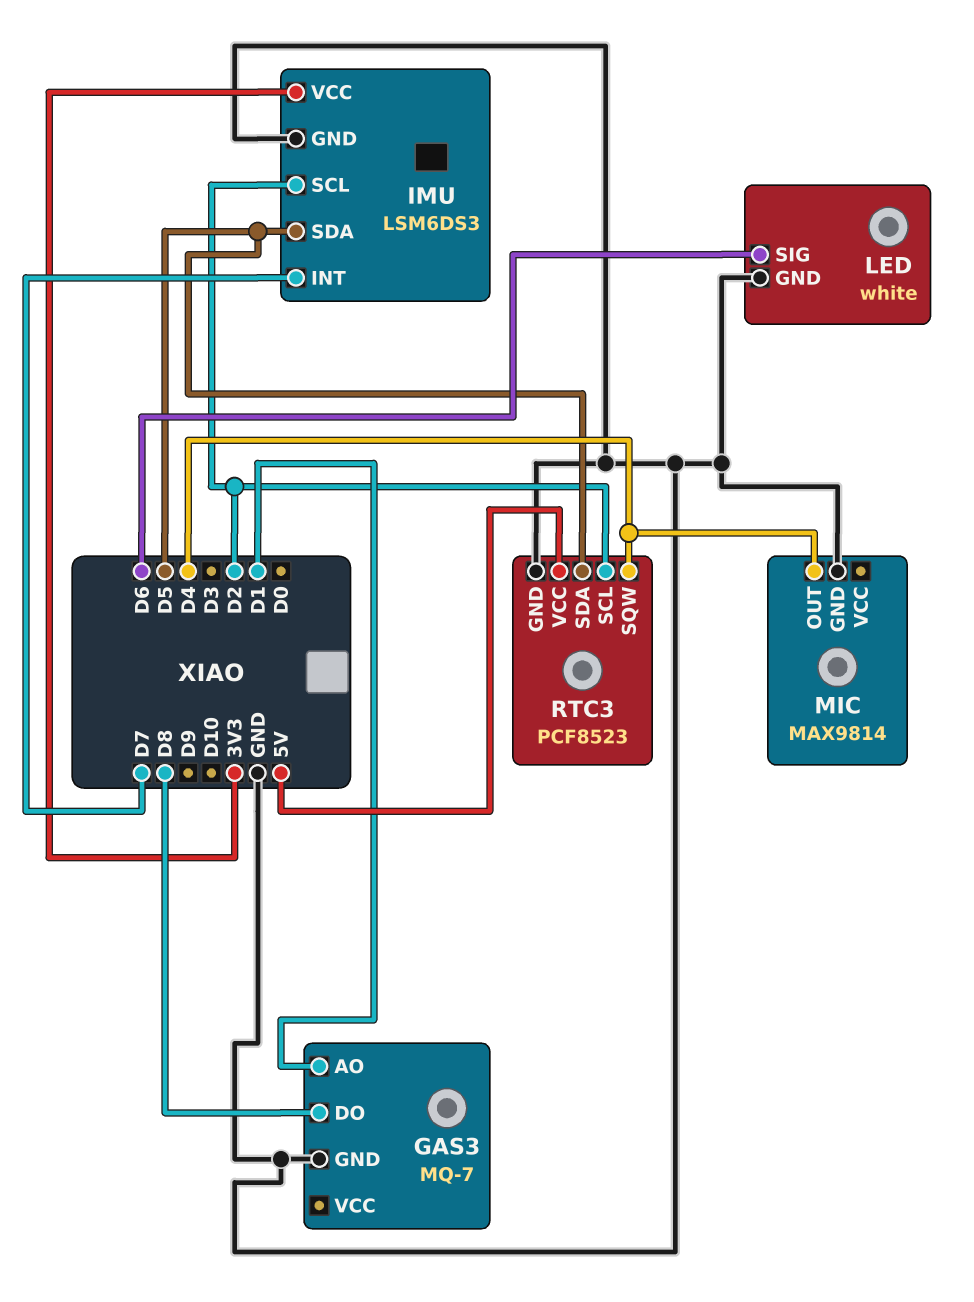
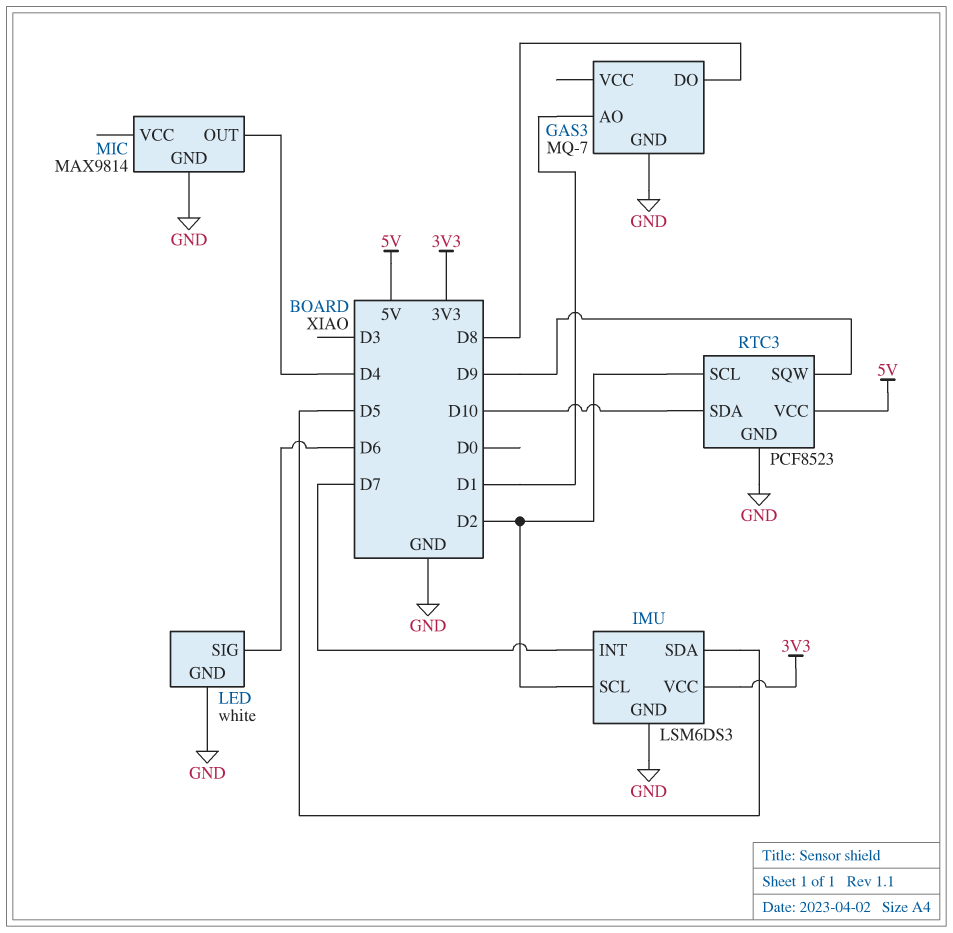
RTC3 pin SDA: D5 -> D10
RTC3 pin SQW: D4 -> D9

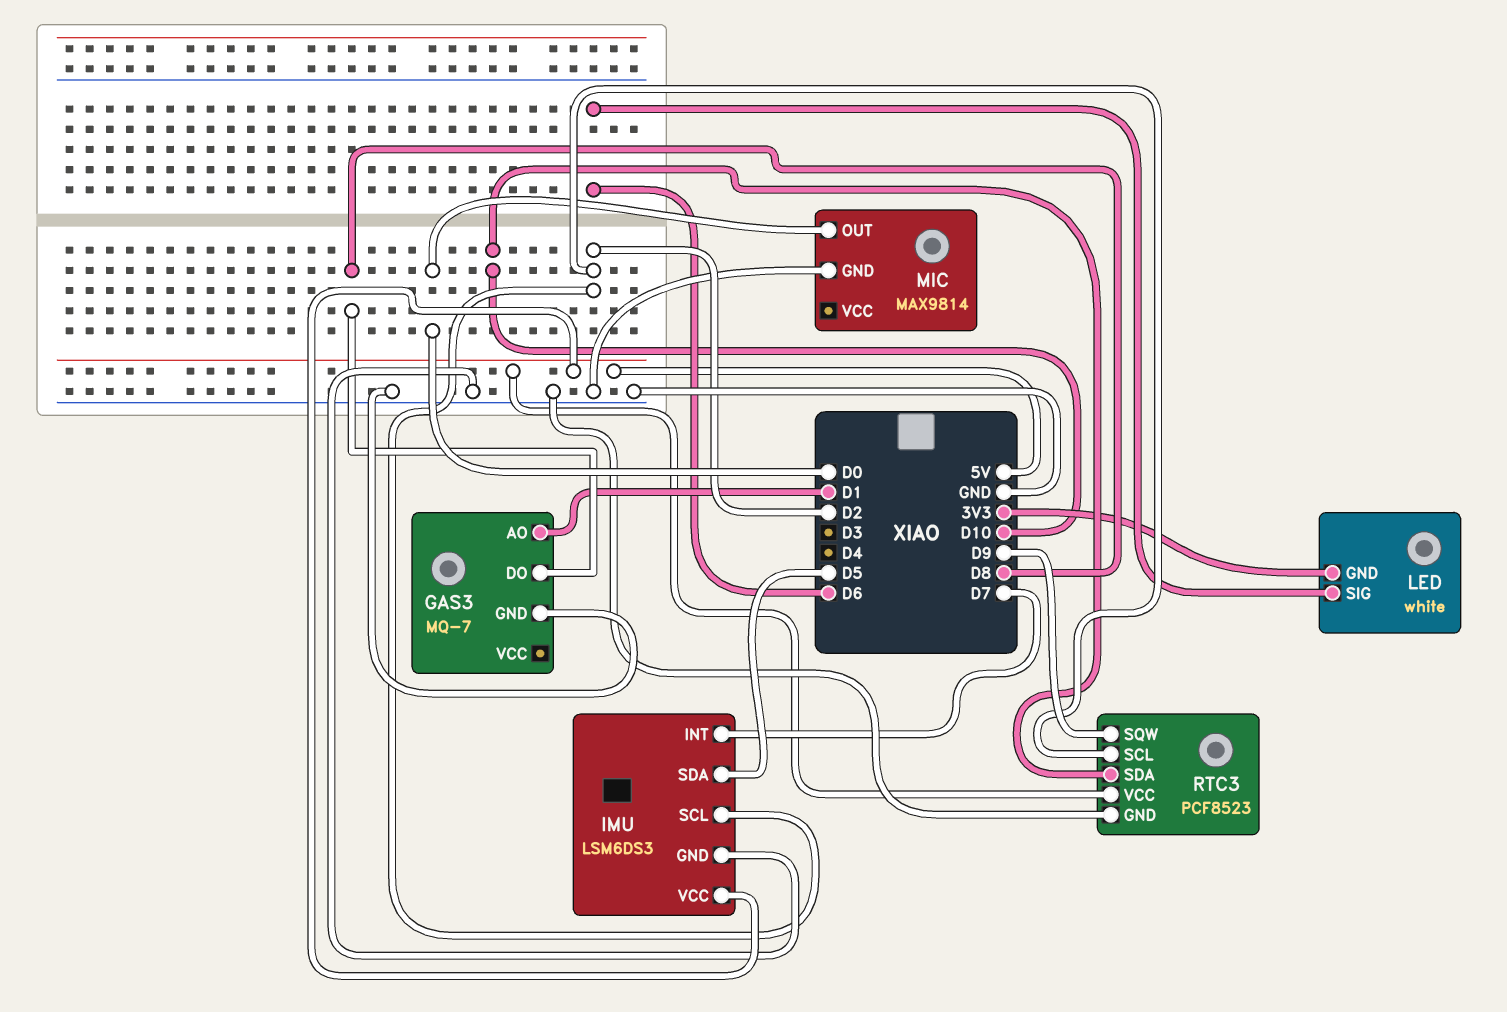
IMU pin VCC: 3V3 -> 5V
LED pin GND: GND -> 3V3
MIC pin OUT: D4 -> D0

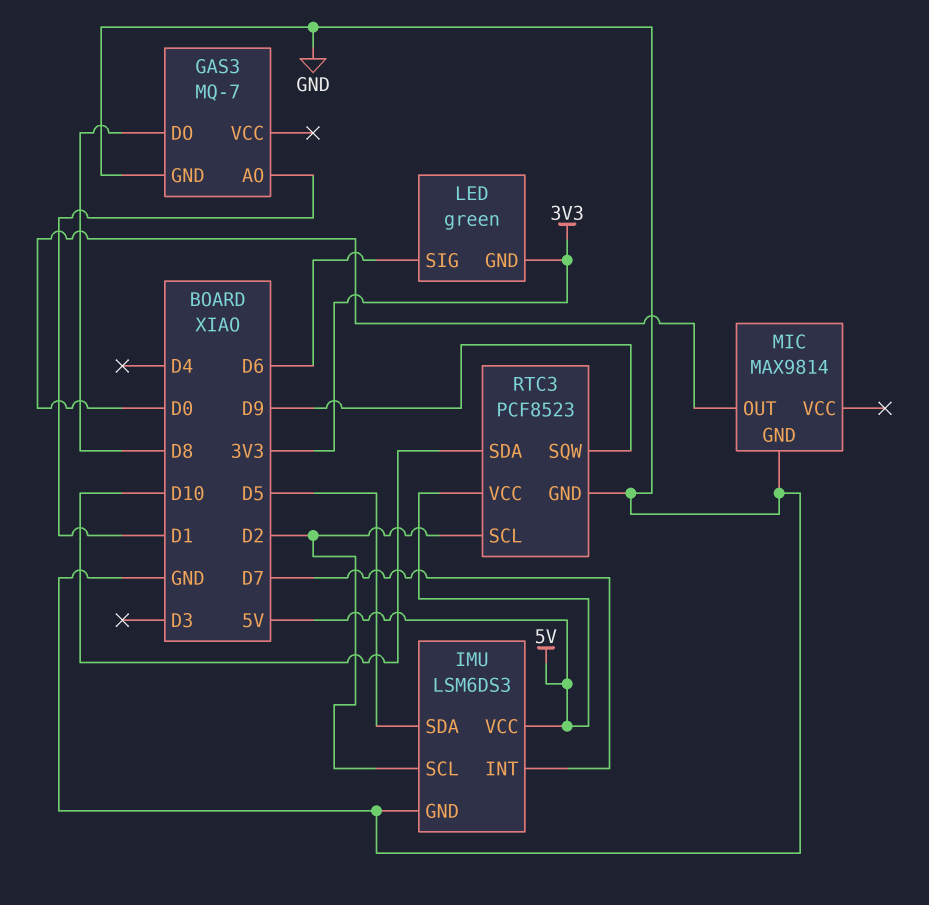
LED: white -> green

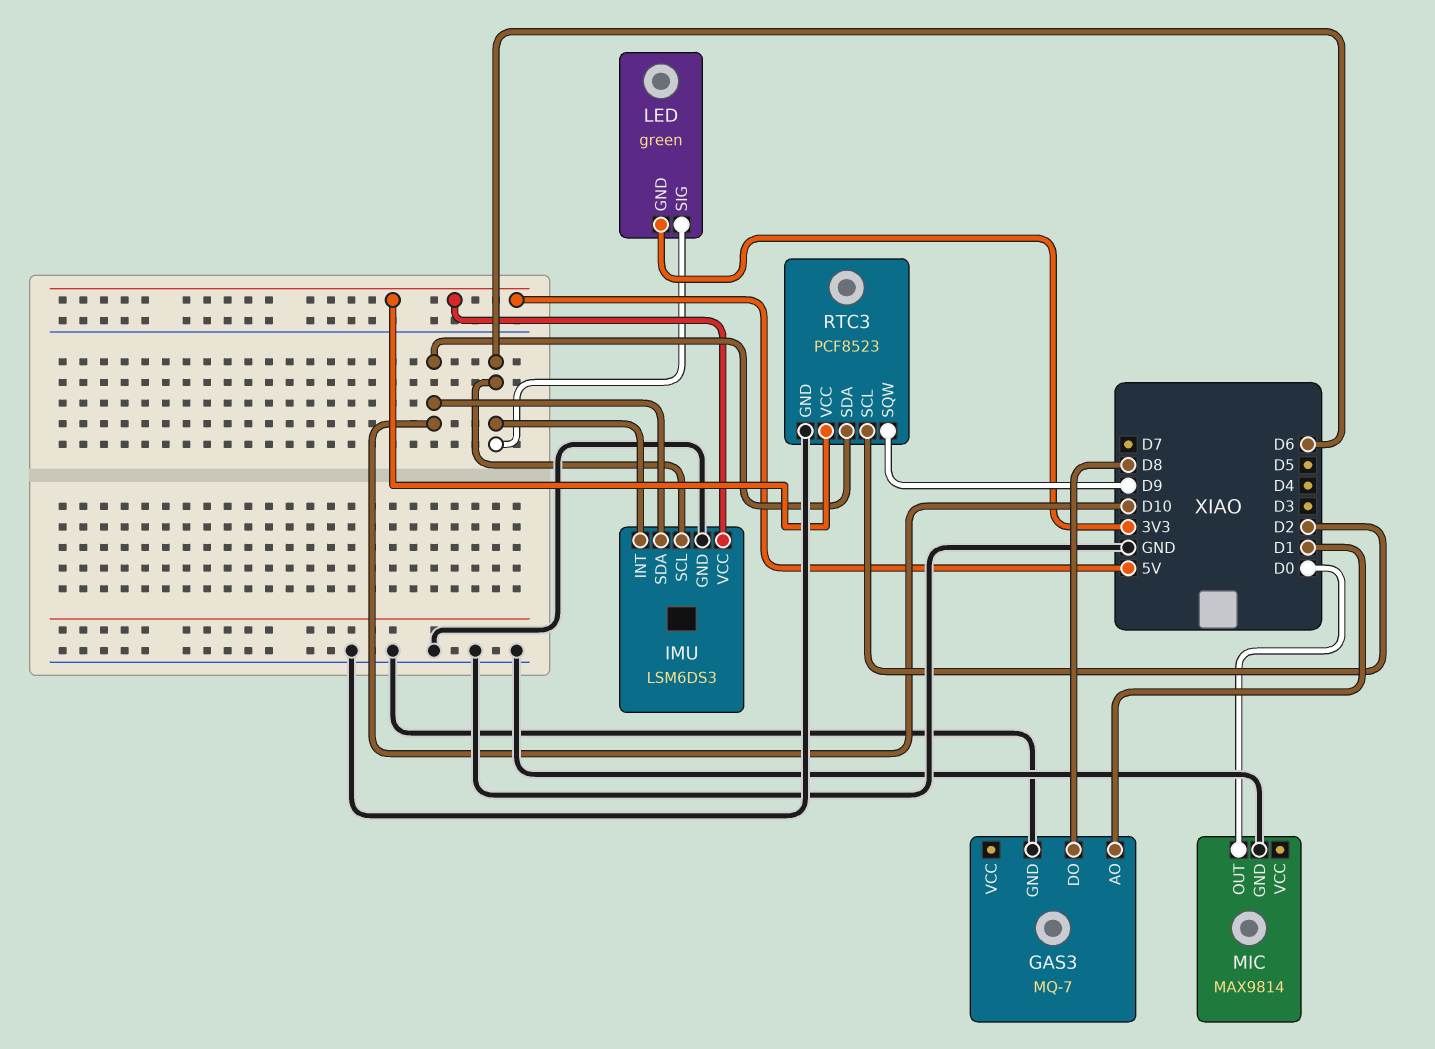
IMU pin INT: D7 -> D6
IMU pin SCL: D2 -> D6
IMU pin SDA: D5 -> D10

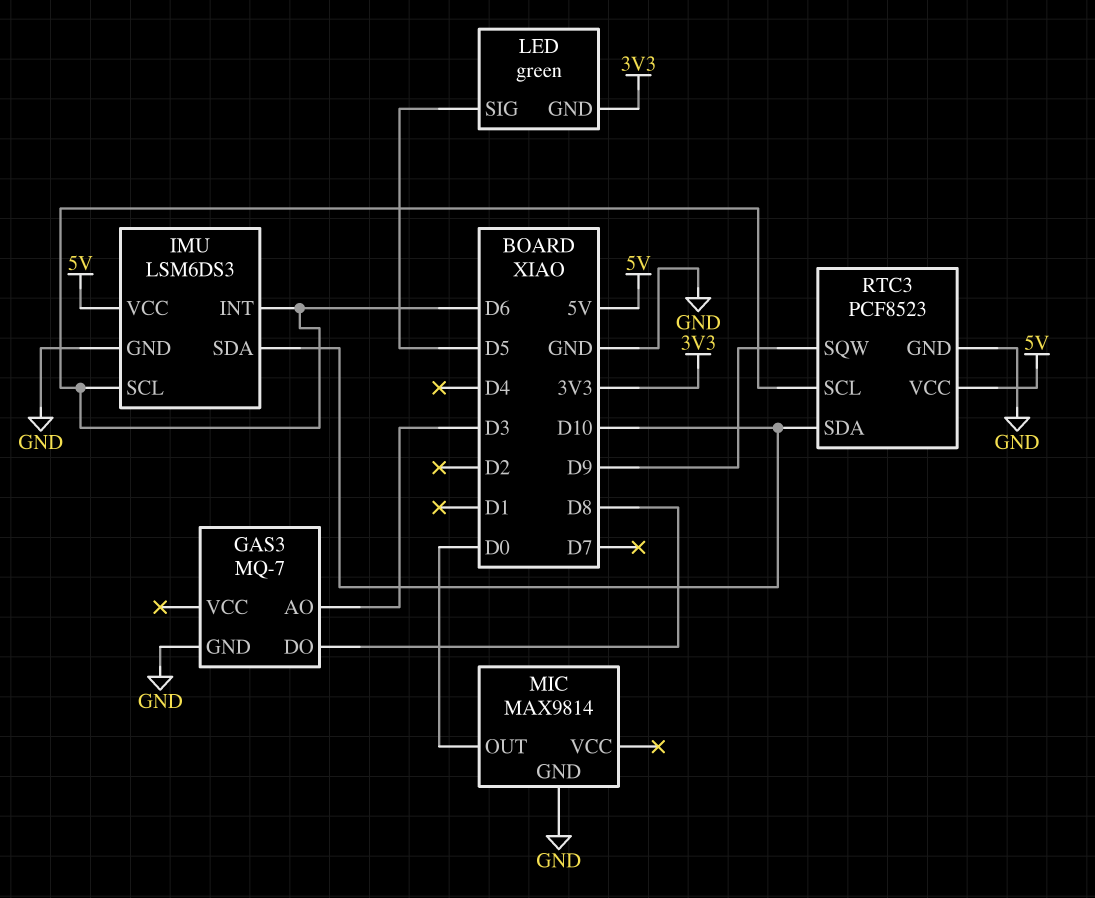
GAS3 pin AO: D1 -> D3
LED pin SIG: D6 -> D5
RTC3 pin SCL: D2 -> D6

